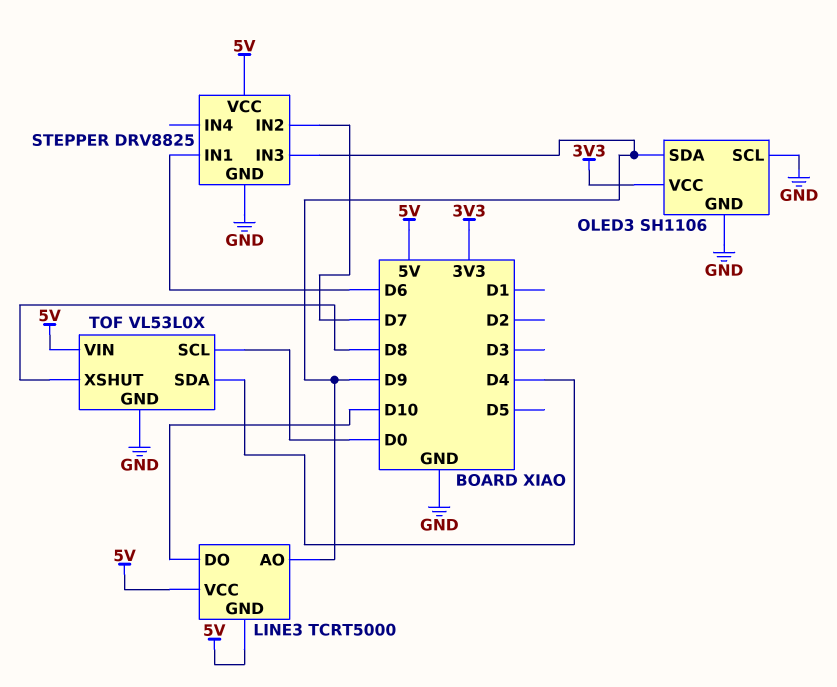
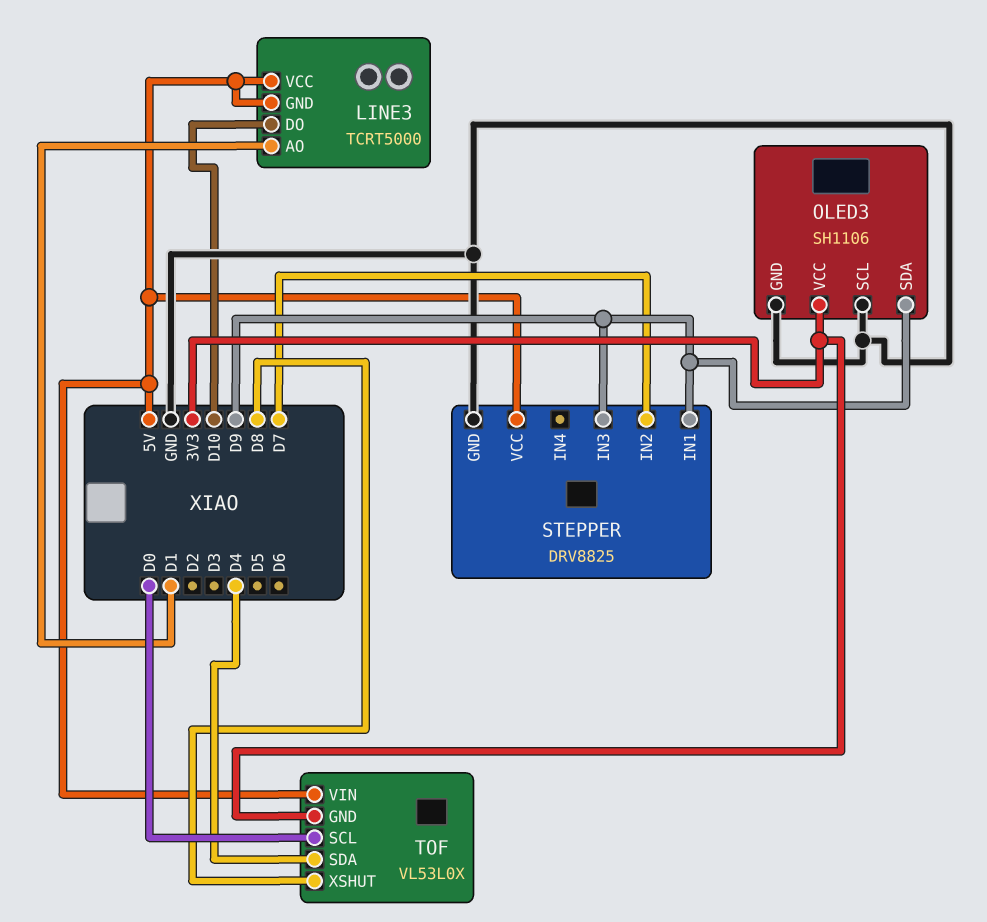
LINE3 pin AO: D9 -> D1
STEPPER pin IN1: D6 -> D9
TOF pin GND: GND -> 3V3

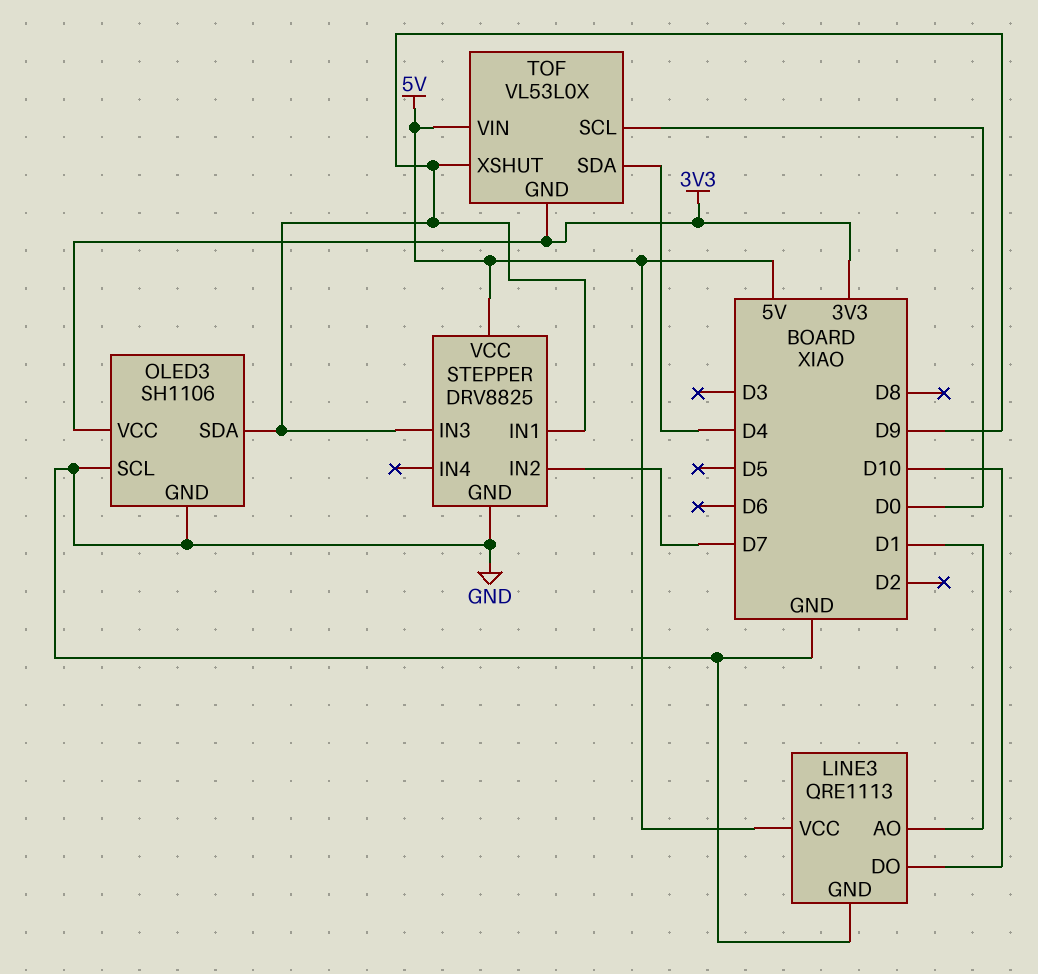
LINE3: TCRT5000 -> QRE1113
LINE3 pin GND: 5V -> GND
TOF pin XSHUT: D8 -> D9

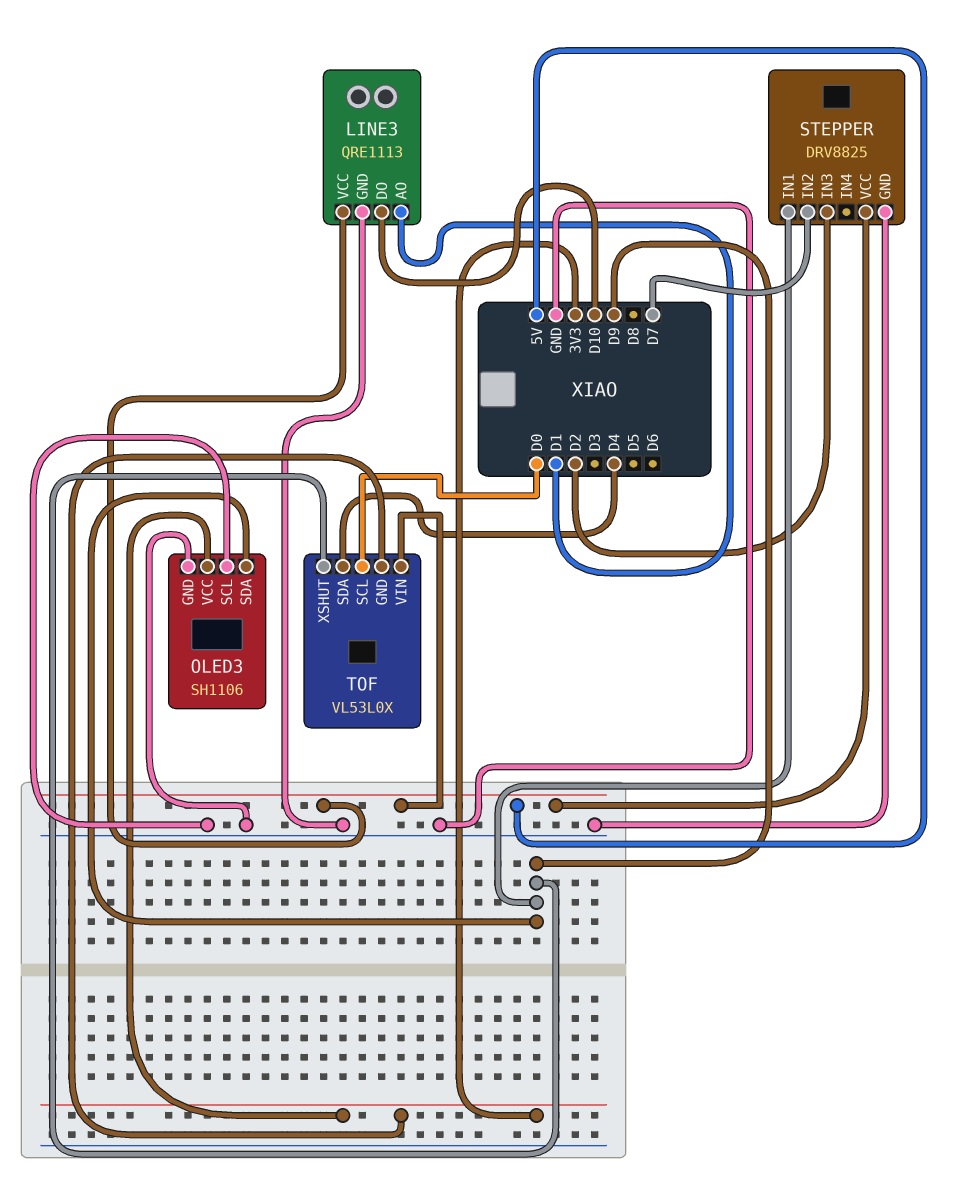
STEPPER pin IN3: D9 -> D2

